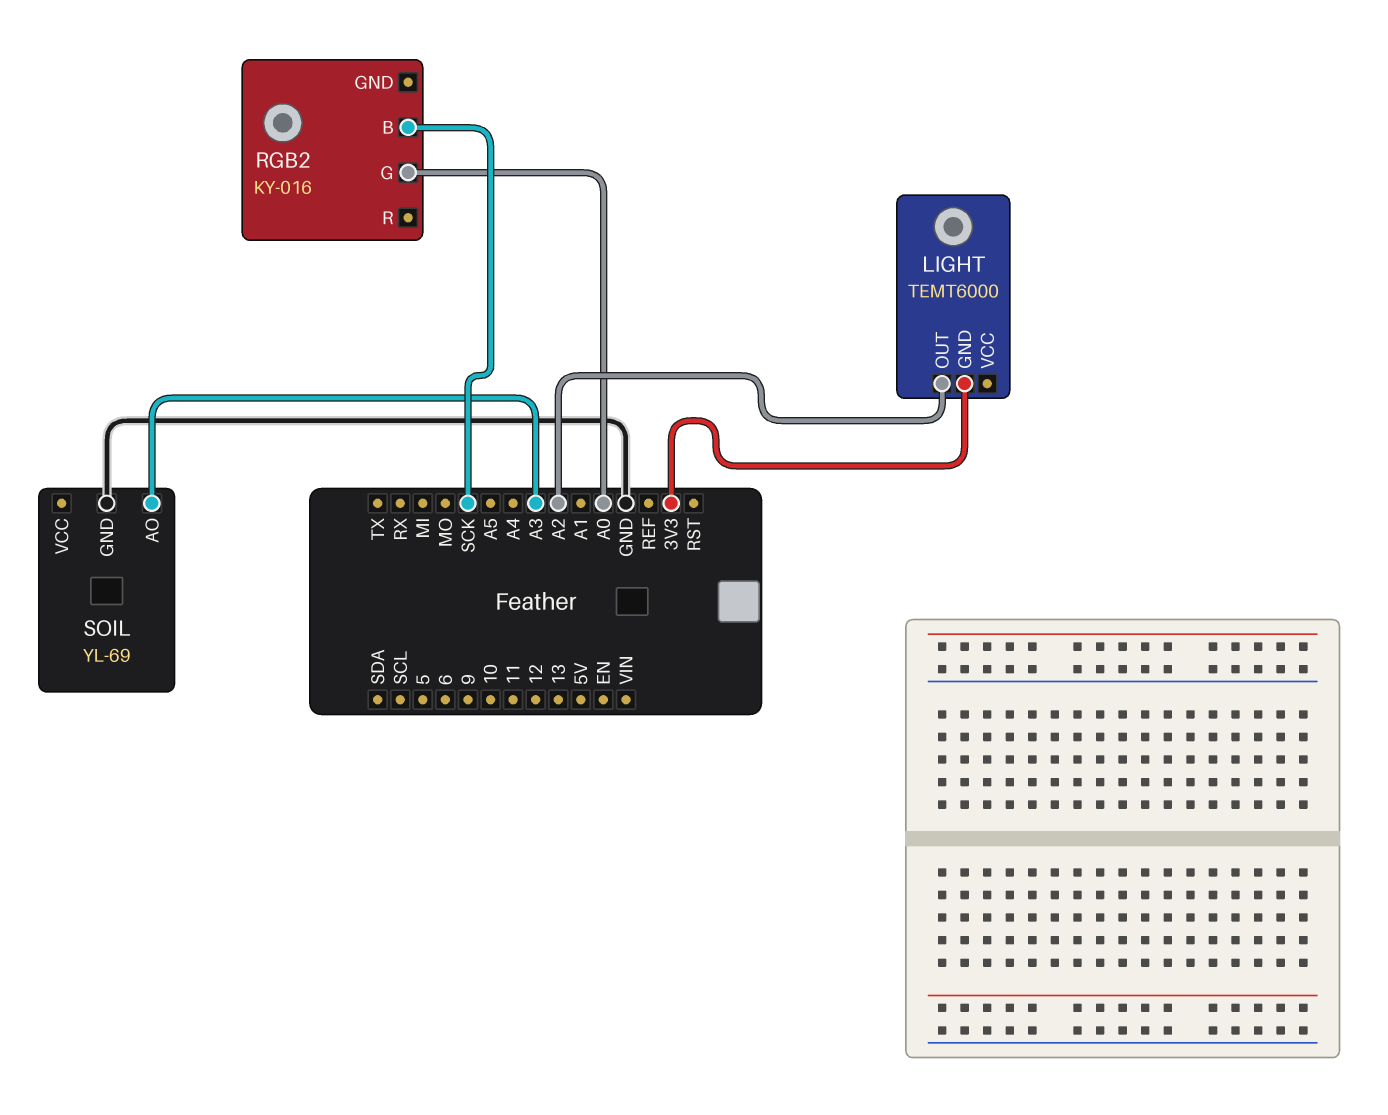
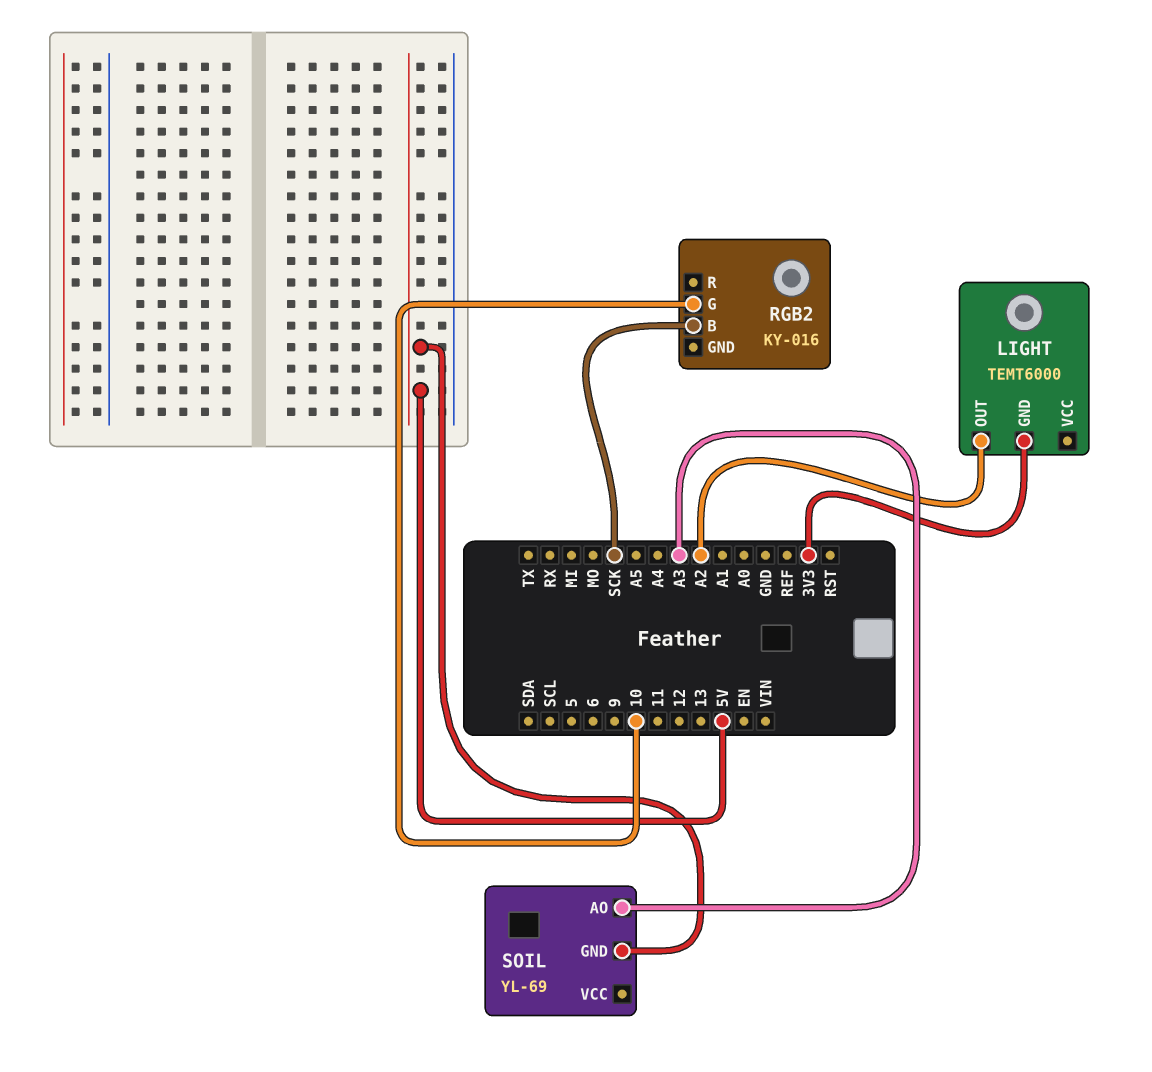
RGB2 pin G: A0 -> 10
SOIL pin GND: GND -> 5V

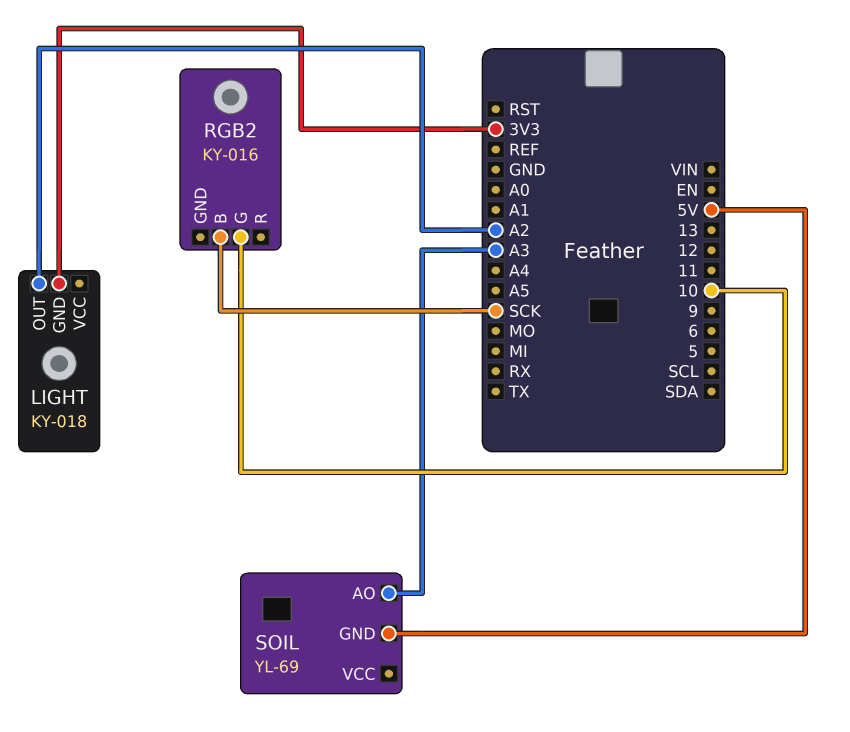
LIGHT: TEMT6000 -> KY-018

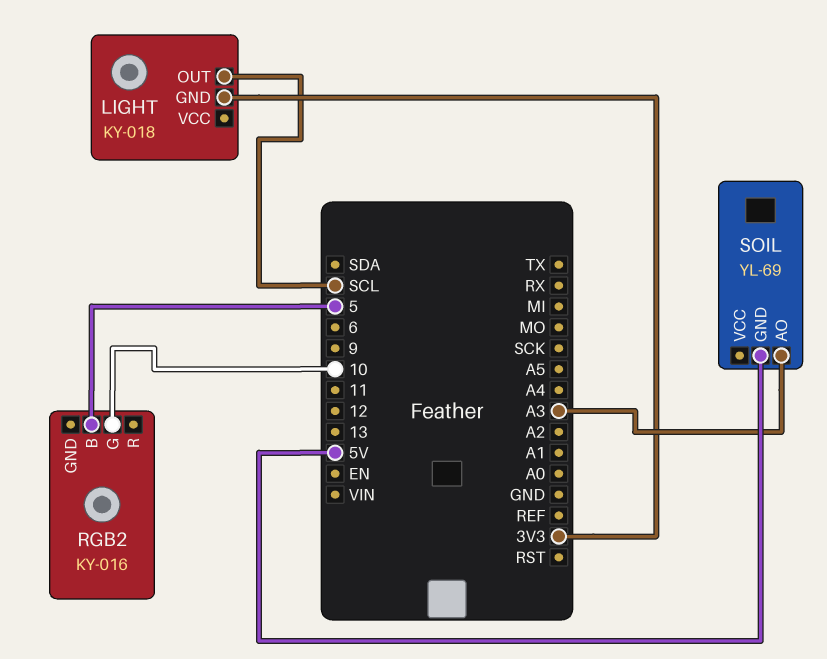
LIGHT pin OUT: A2 -> SCL
RGB2 pin B: SCK -> 5

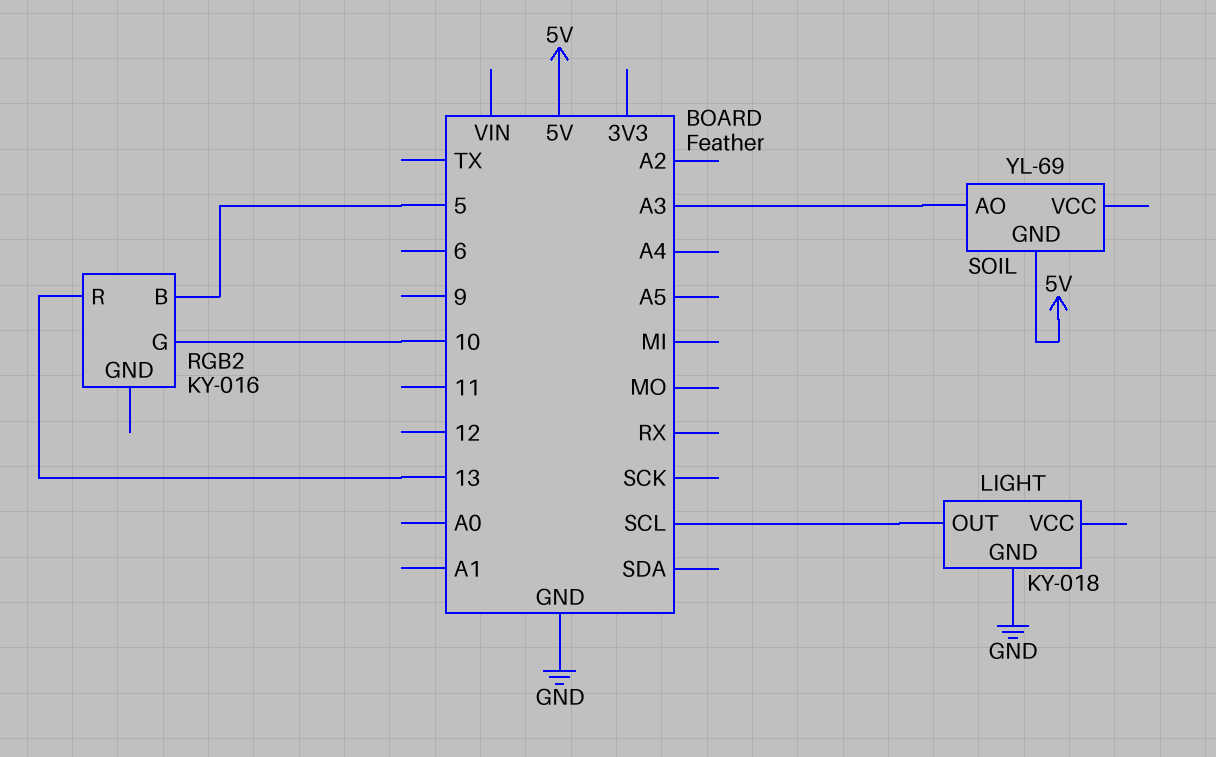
LIGHT pin GND: 3V3 -> GND
RGB2 pin R: none -> 13

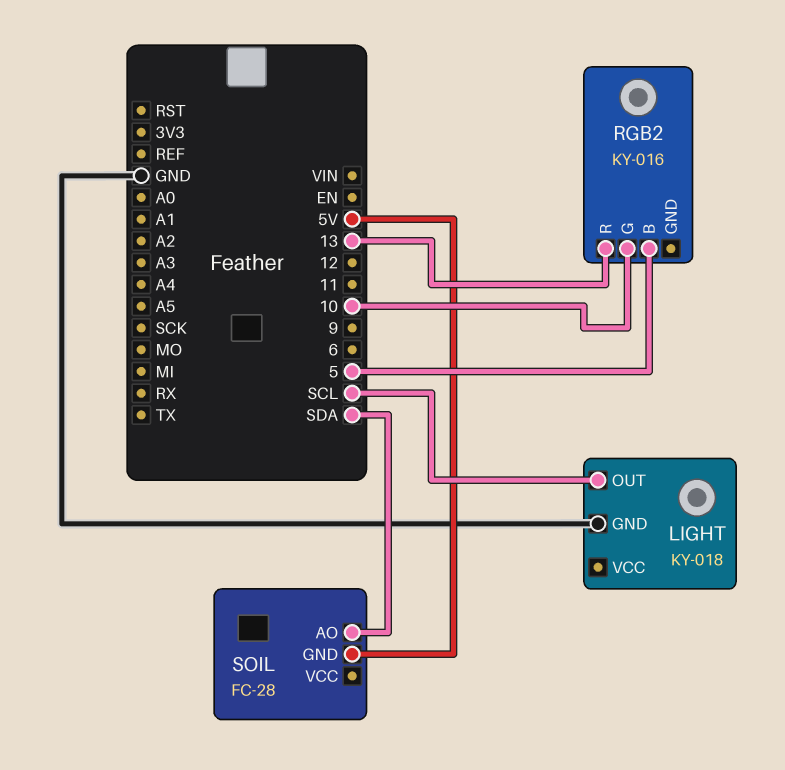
SOIL: YL-69 -> FC-28
SOIL pin AO: A3 -> SDA

